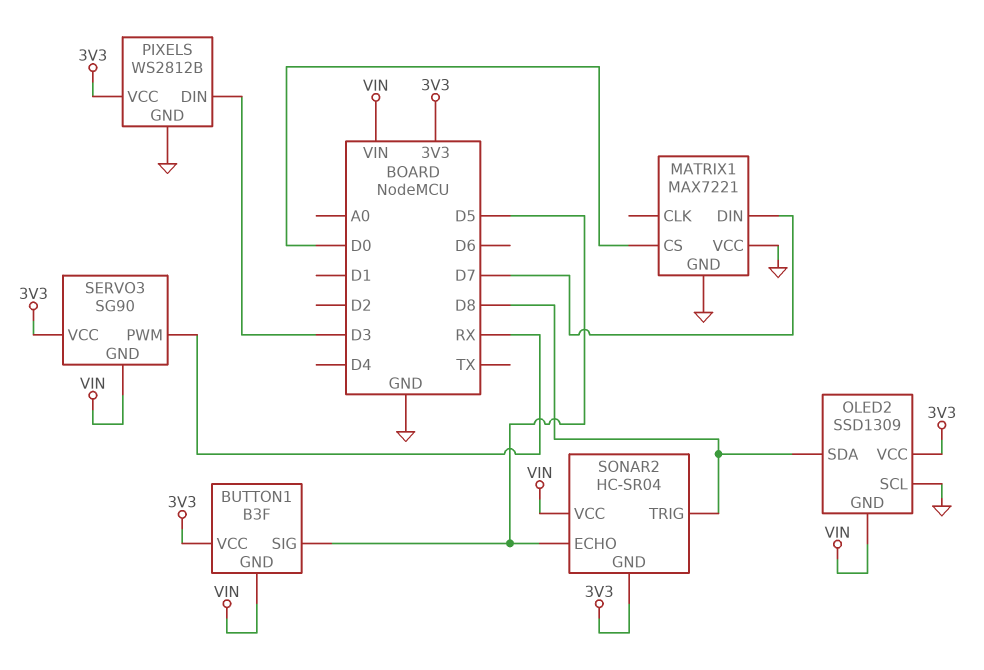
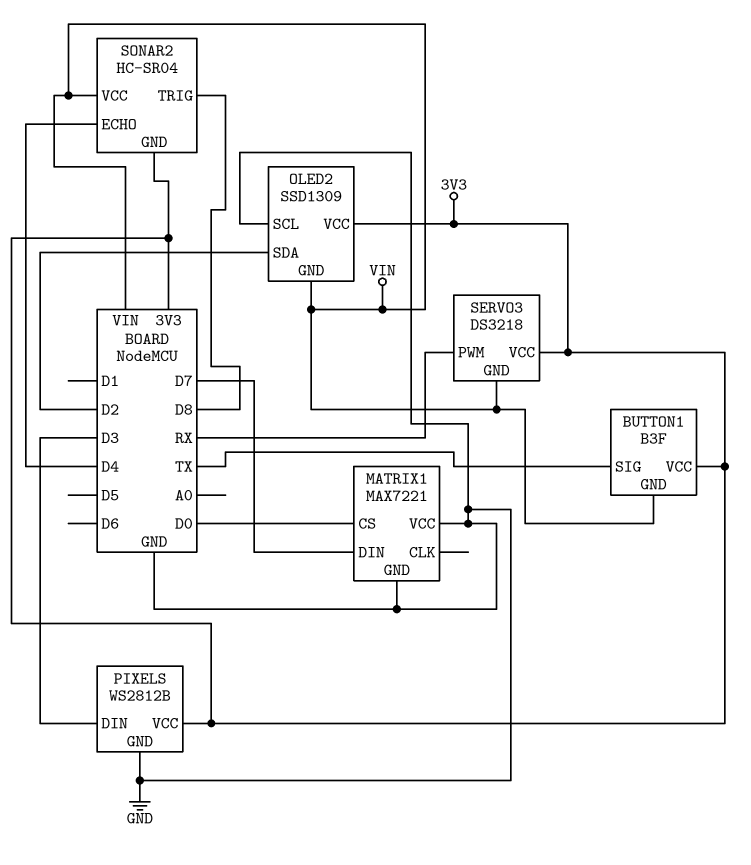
BUTTON1 pin SIG: D5 -> TX
OLED2 pin SDA: D8 -> D2
SERVO3: SG90 -> DS3218
SONAR2 pin ECHO: D5 -> D4

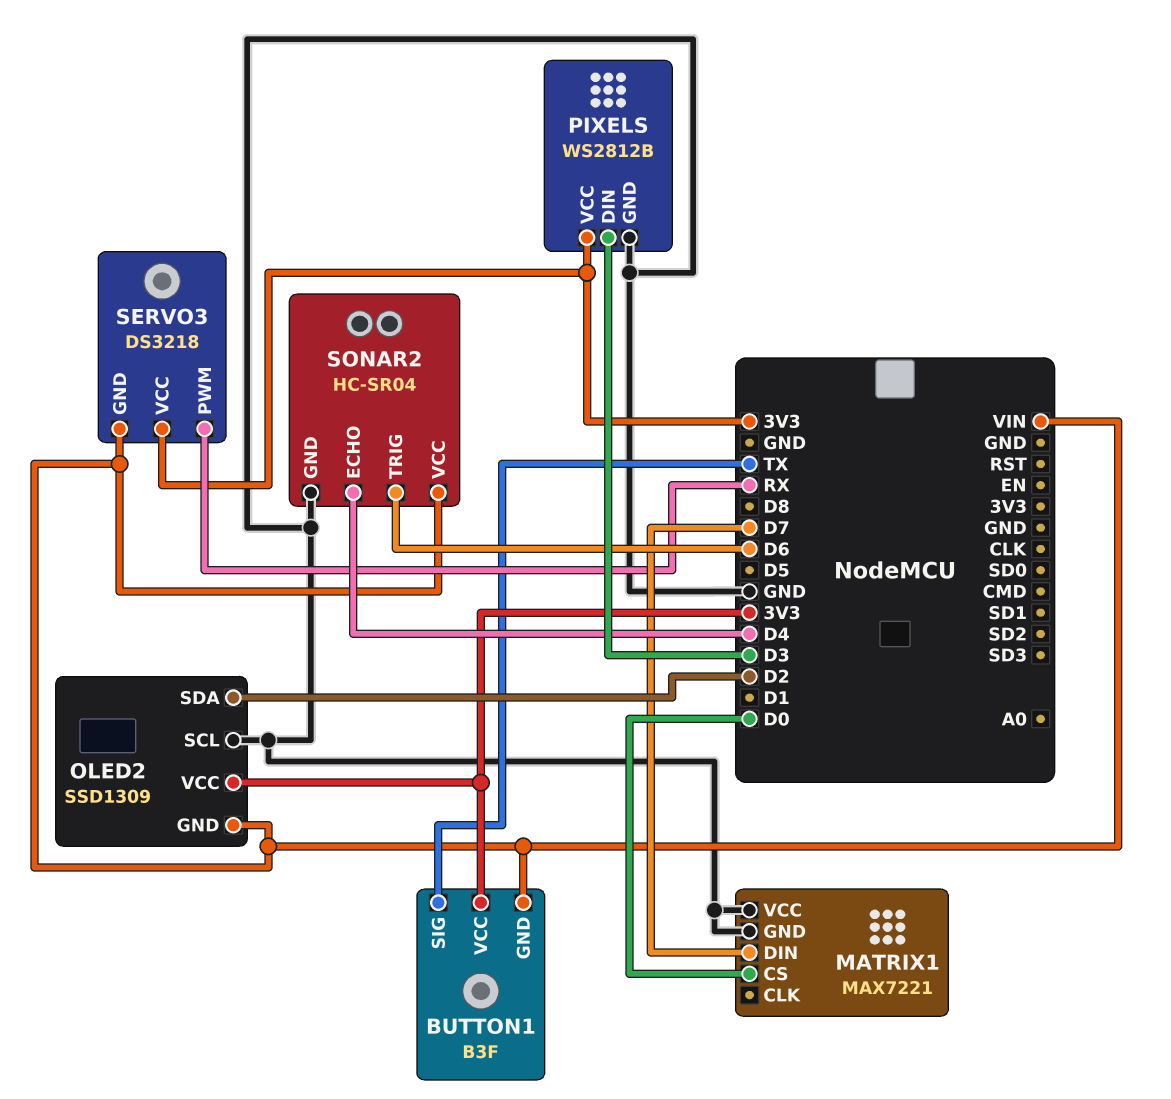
SONAR2 pin GND: 3V3 -> GND
SONAR2 pin TRIG: D8 -> D6

